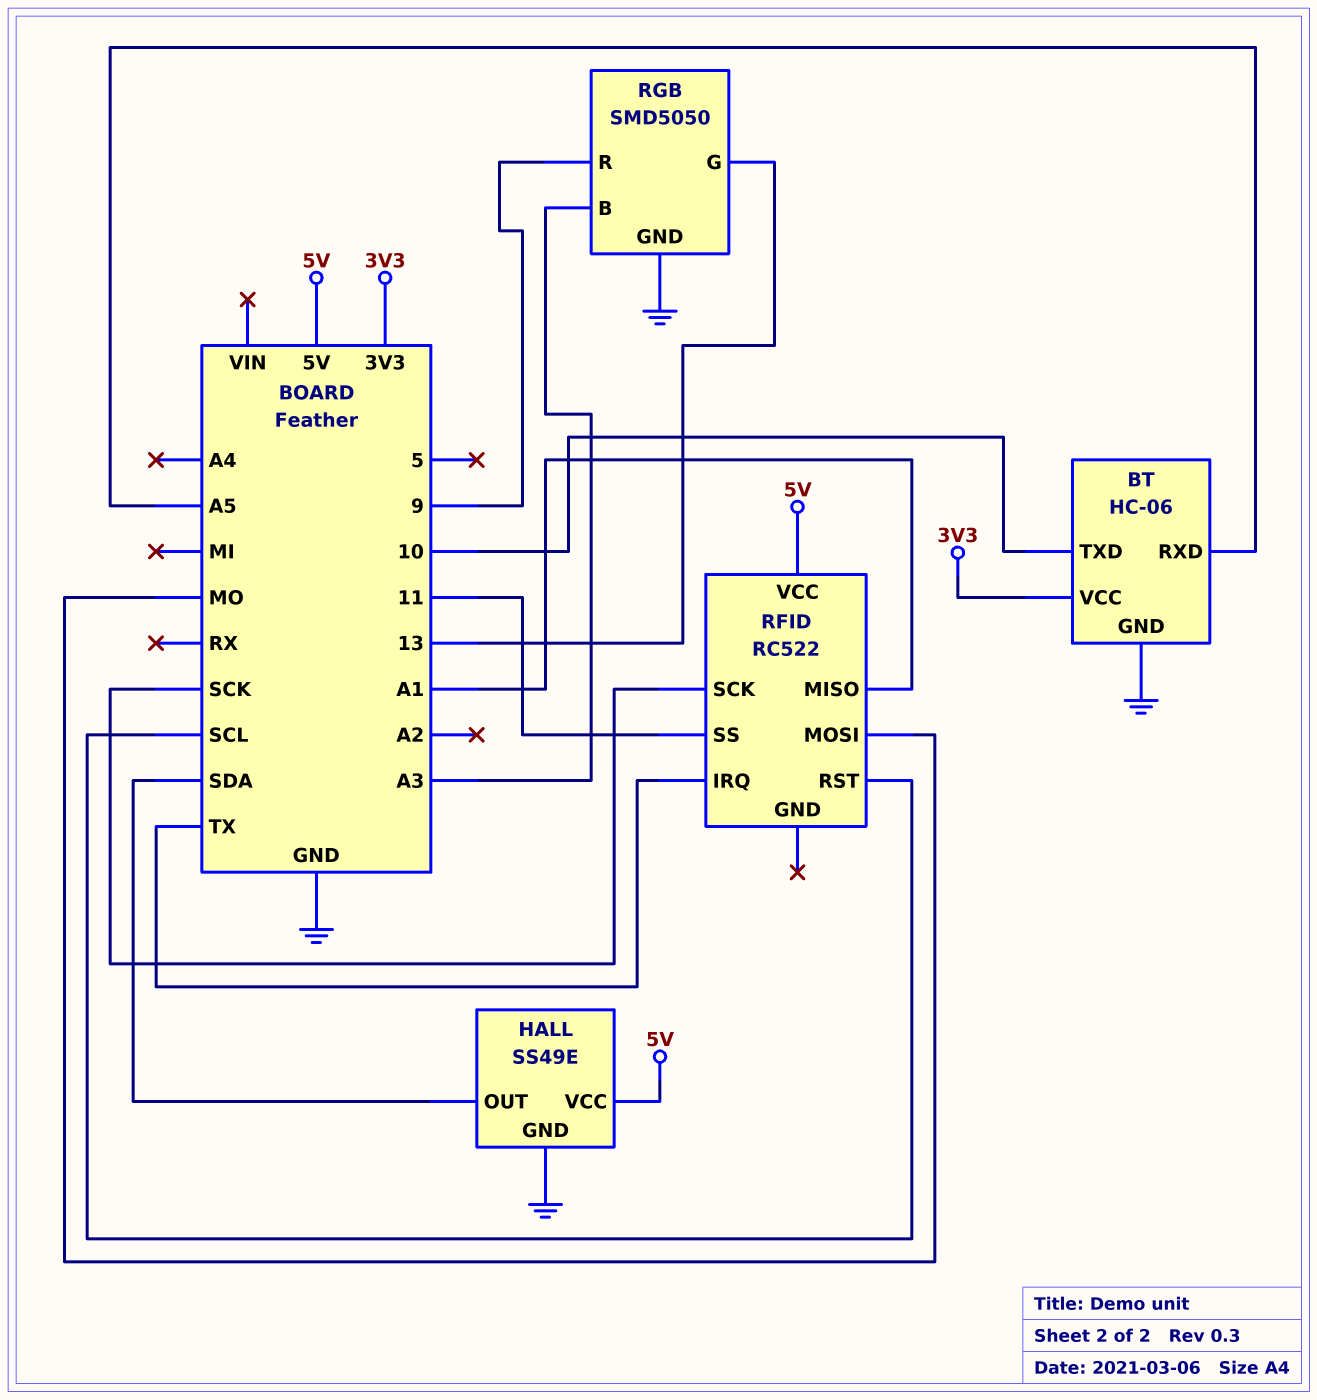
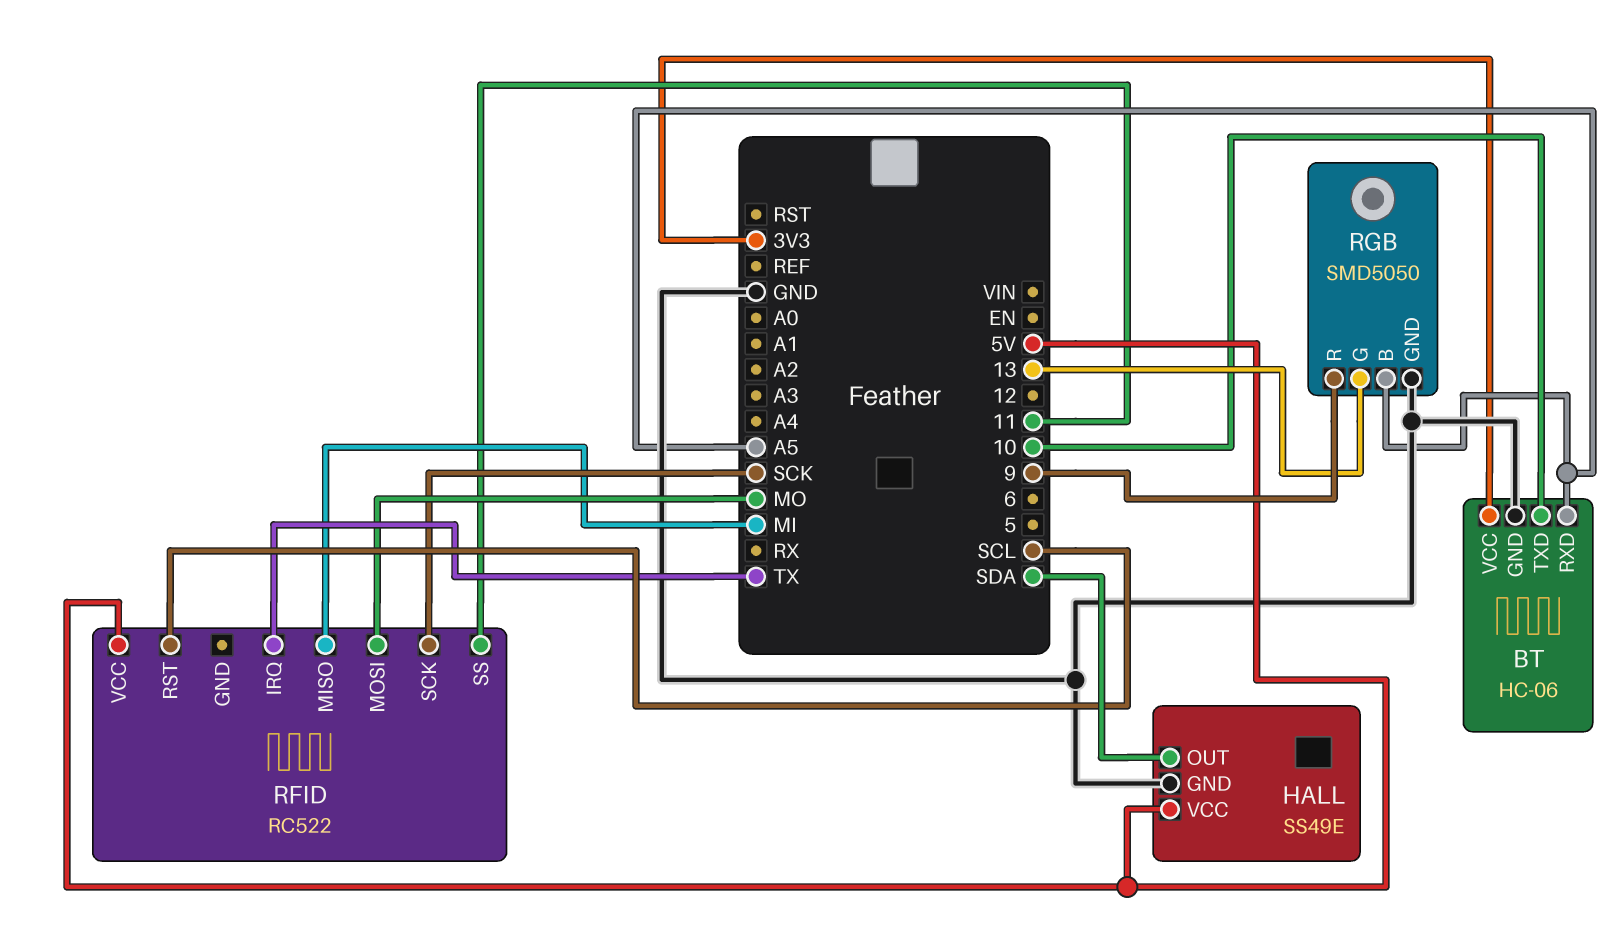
RFID pin MISO: A1 -> MI
RGB pin B: A3 -> A5

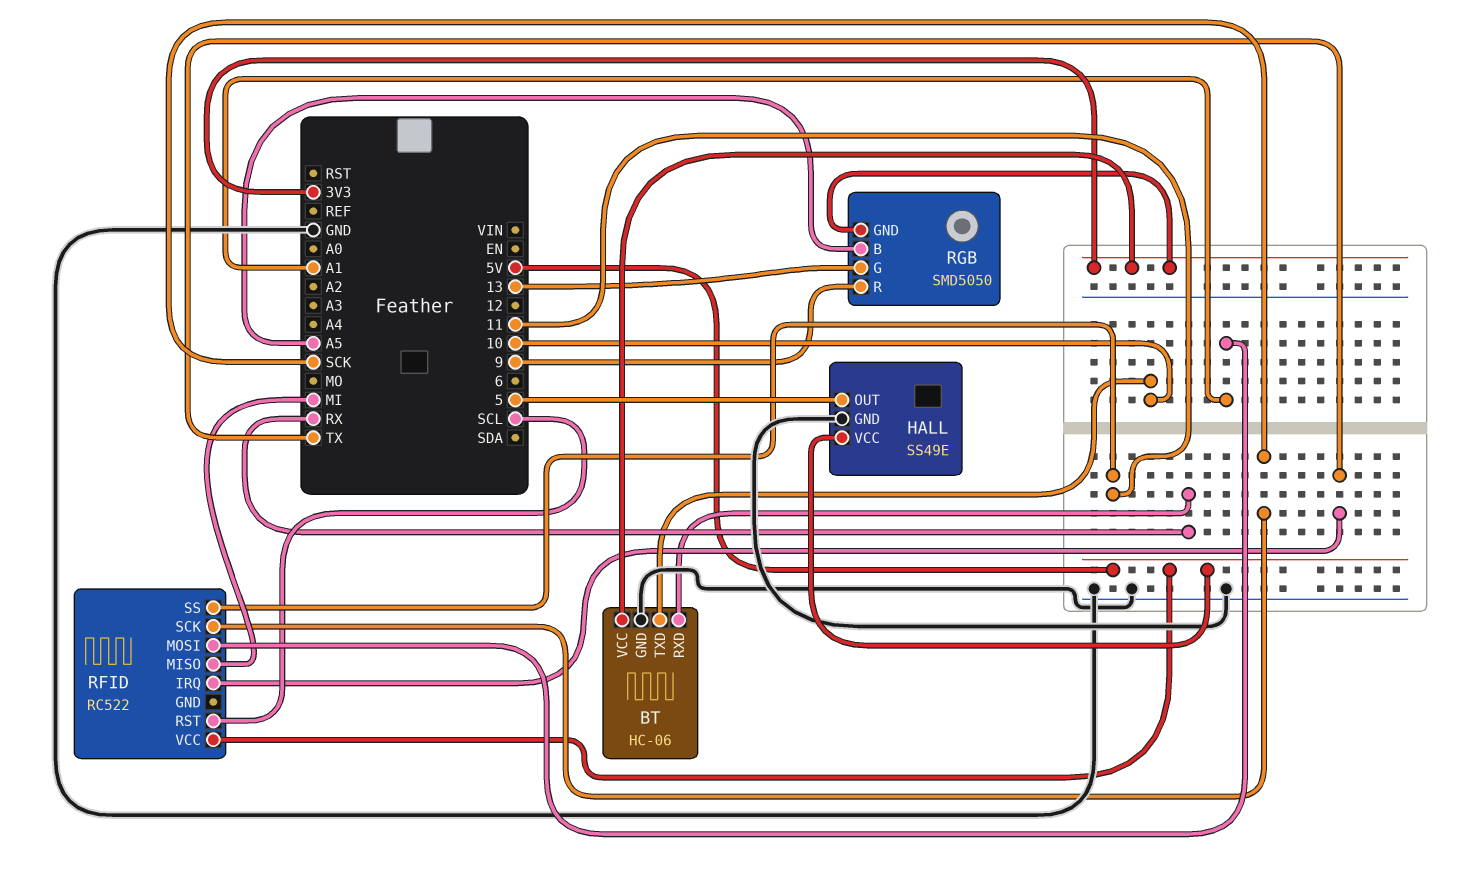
BT pin RXD: A5 -> RX
HALL pin OUT: SDA -> 5
RFID pin MOSI: MO -> A1
RGB pin GND: GND -> 3V3

